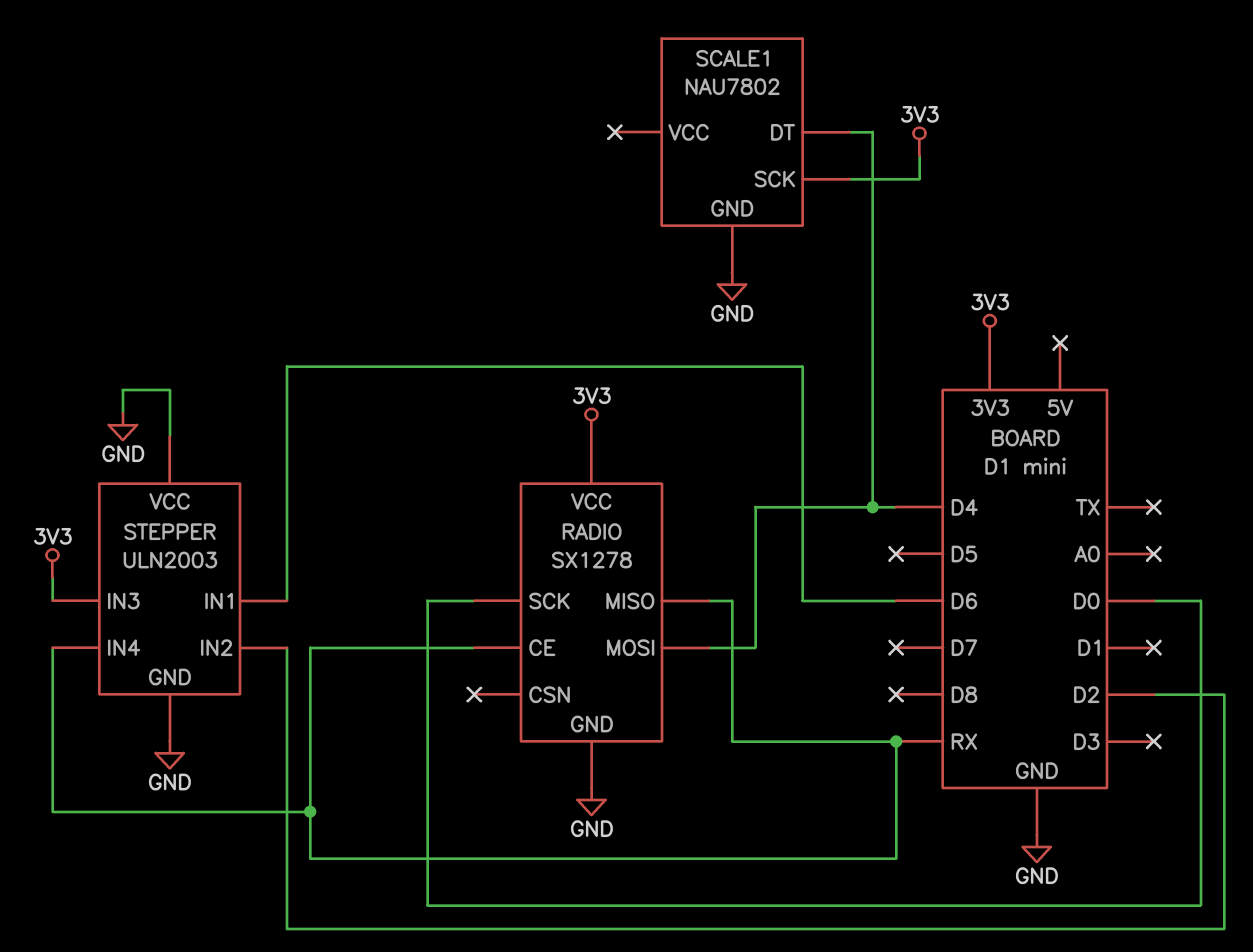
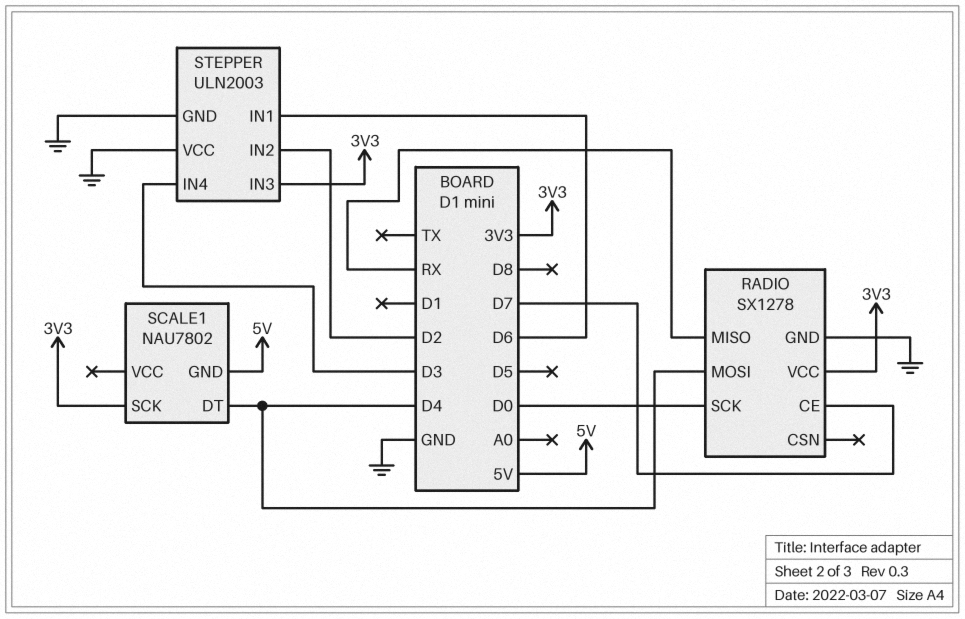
RADIO pin CE: RX -> D7
SCALE1 pin GND: GND -> 5V
STEPPER pin IN4: RX -> D3

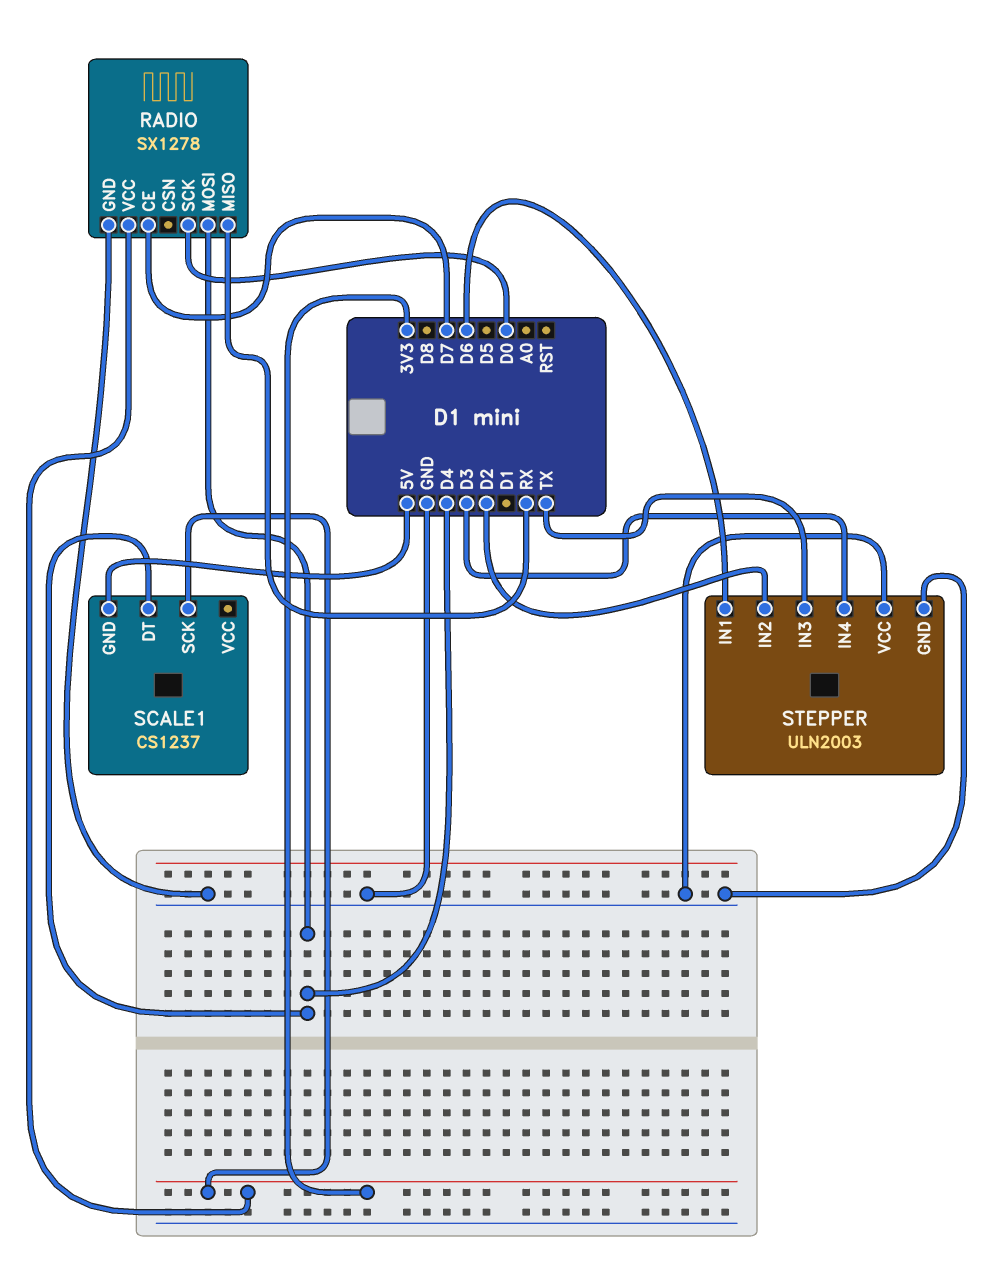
SCALE1: NAU7802 -> CS1237
STEPPER pin IN3: 3V3 -> TX

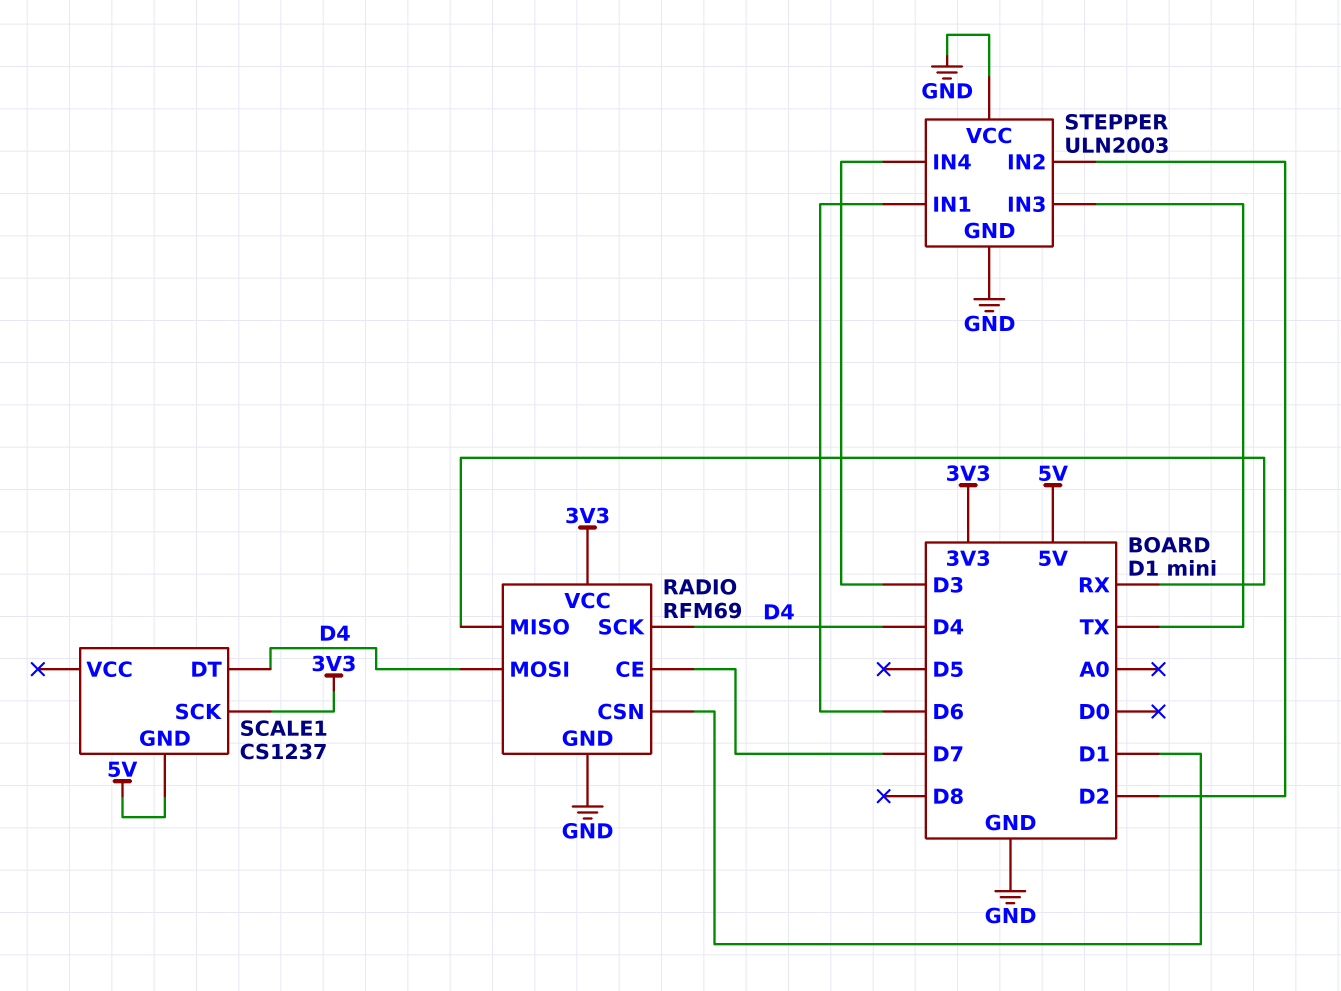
RADIO: SX1278 -> RFM69
RADIO pin CSN: none -> D1
RADIO pin SCK: D0 -> D4

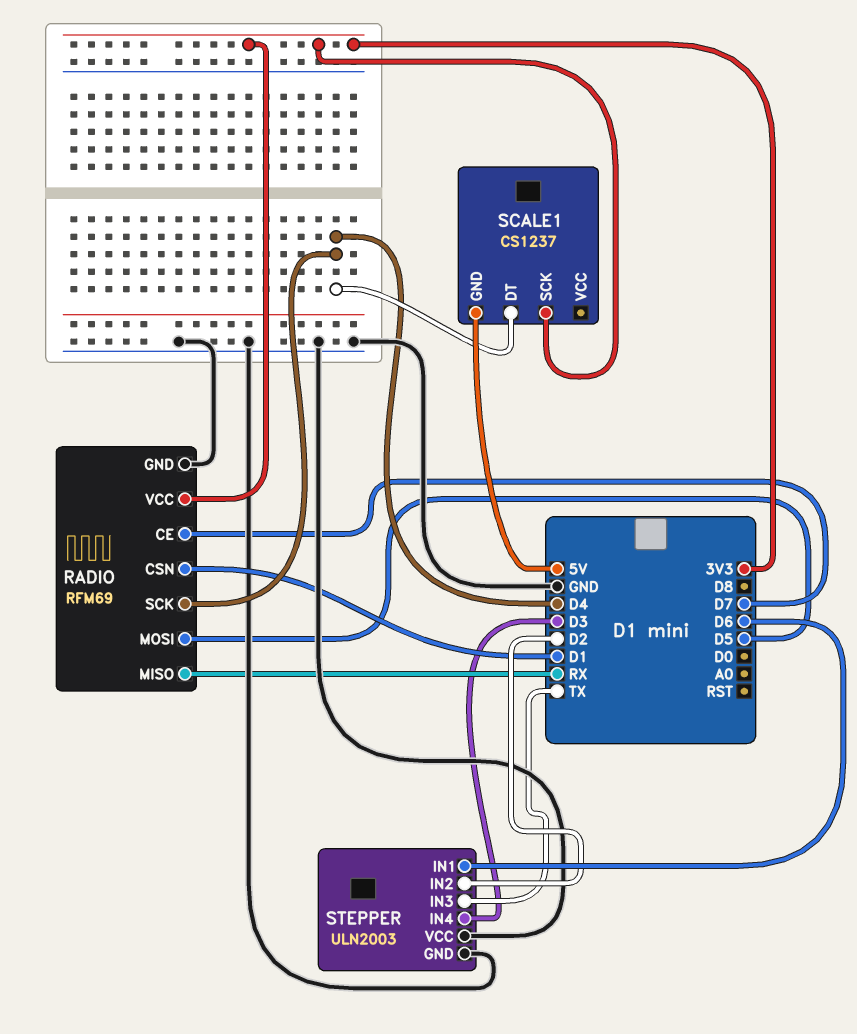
RADIO pin MOSI: D4 -> D5

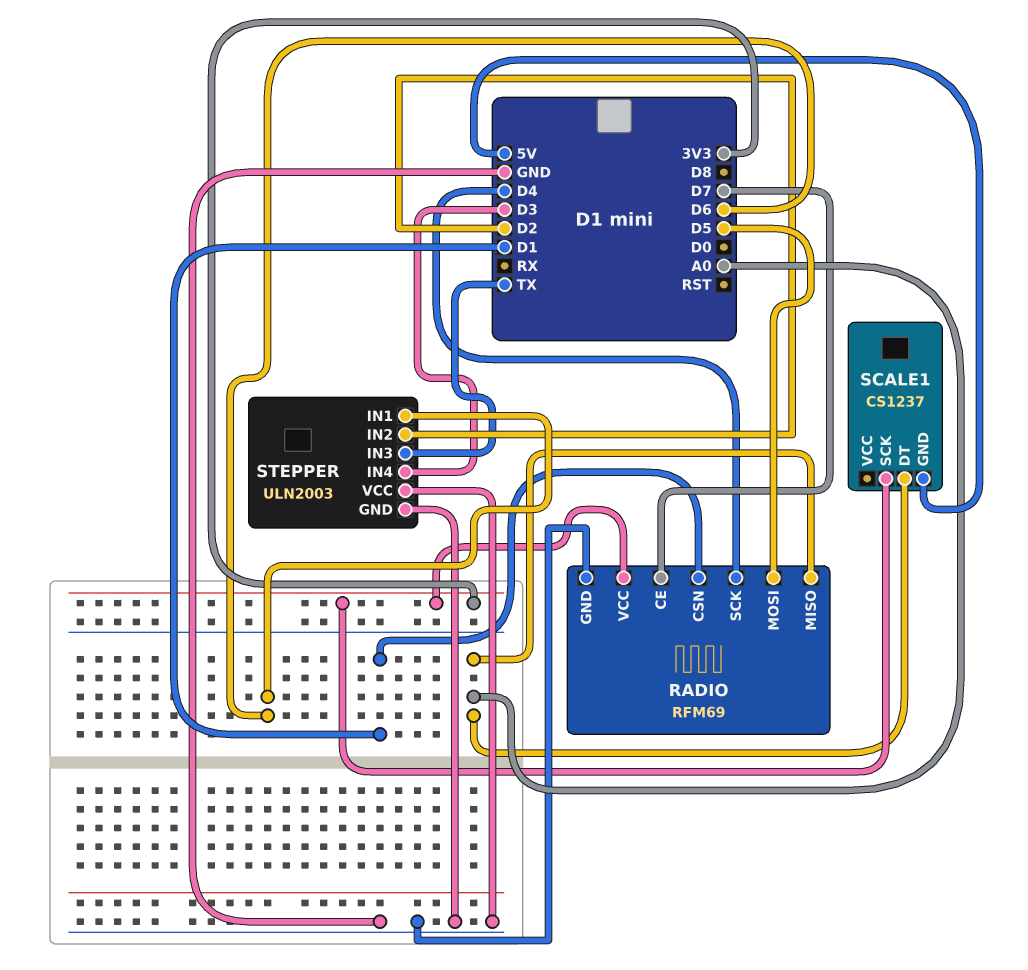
RADIO pin MISO: RX -> A0
SCALE1 pin DT: D4 -> A0

